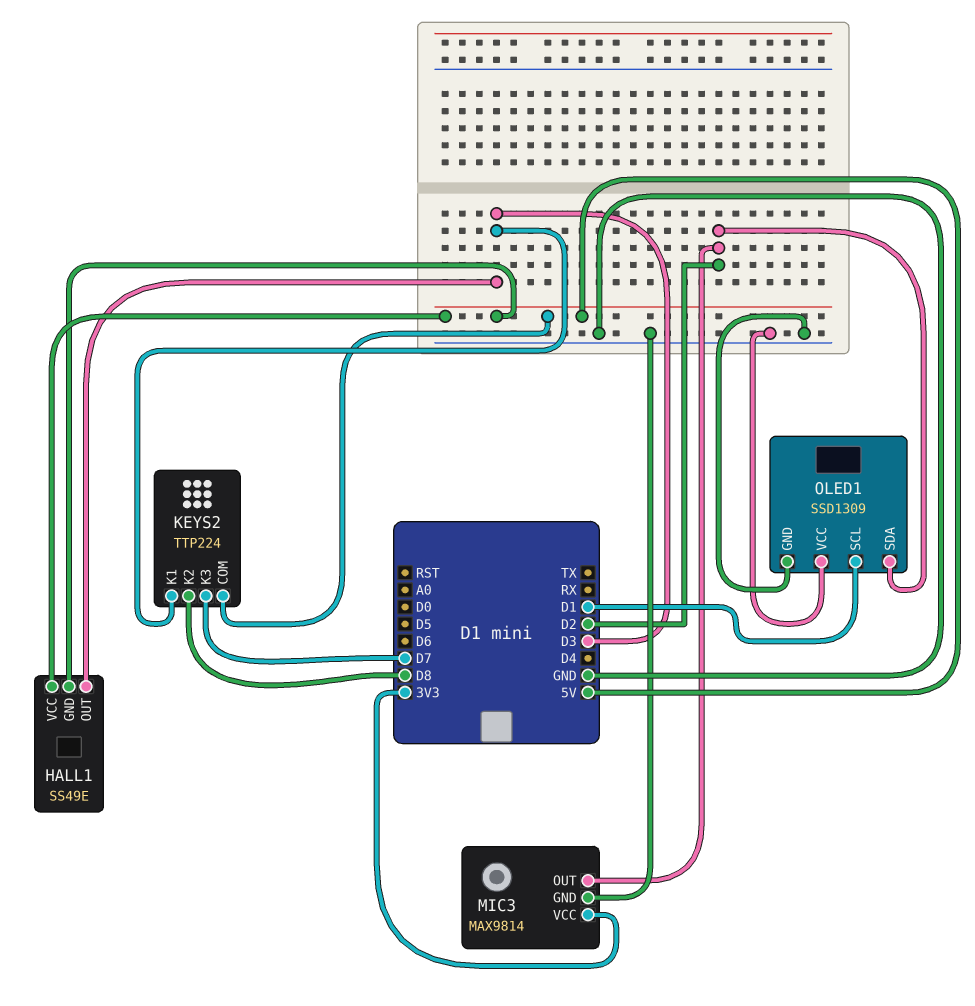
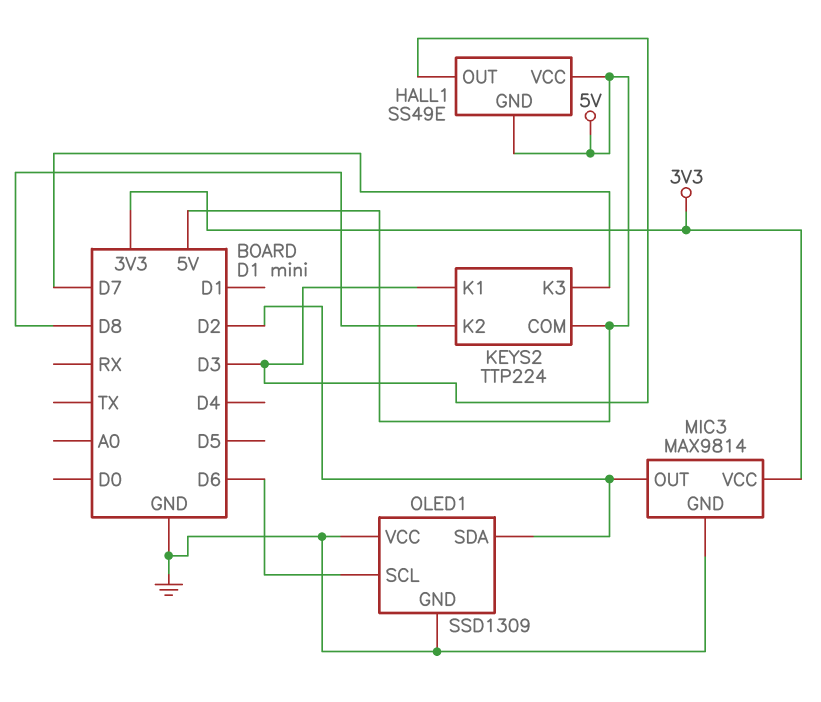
OLED1 pin SCL: D1 -> D6

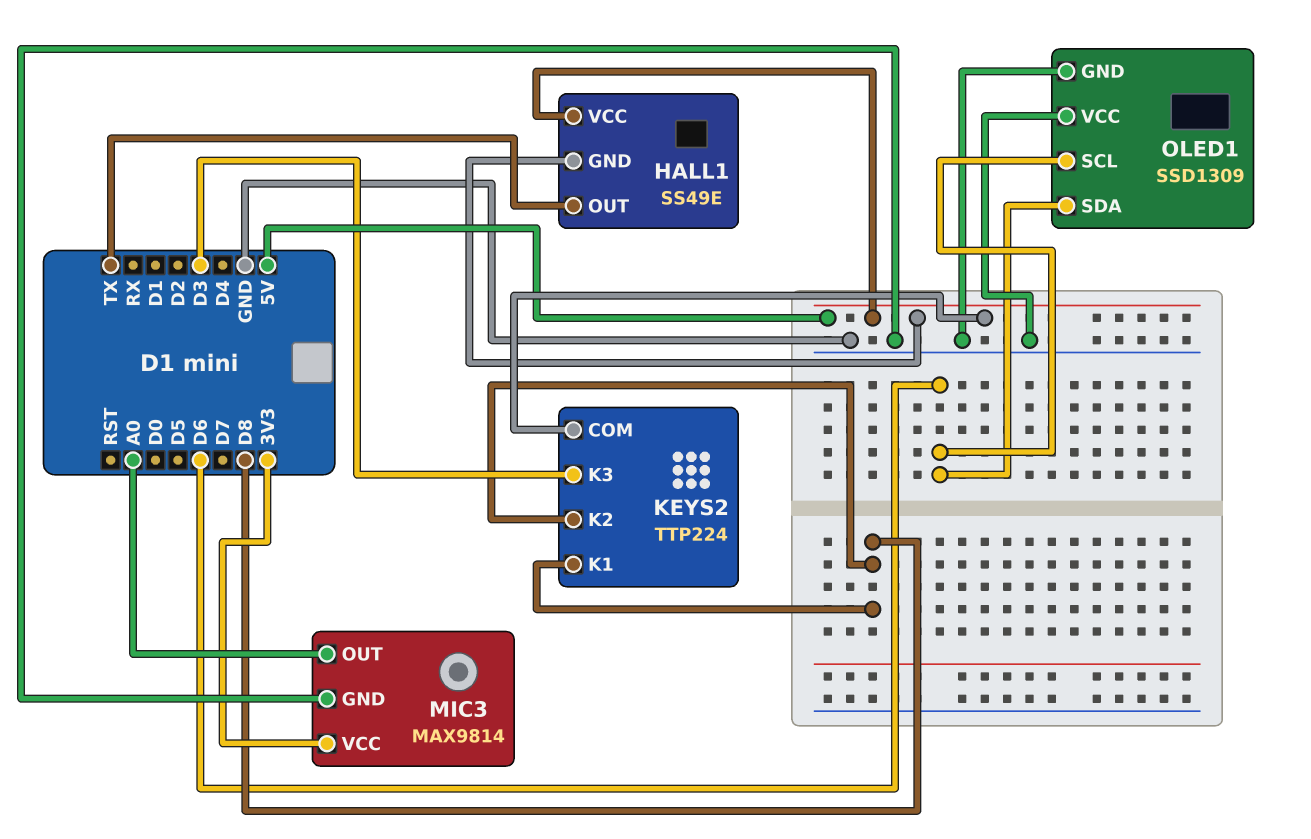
HALL1 pin OUT: D3 -> TX
KEYS2 pin K1: D3 -> D8
KEYS2 pin K3: D7 -> D3
MIC3 pin OUT: D2 -> A0
OLED1 pin SDA: D2 -> D6

